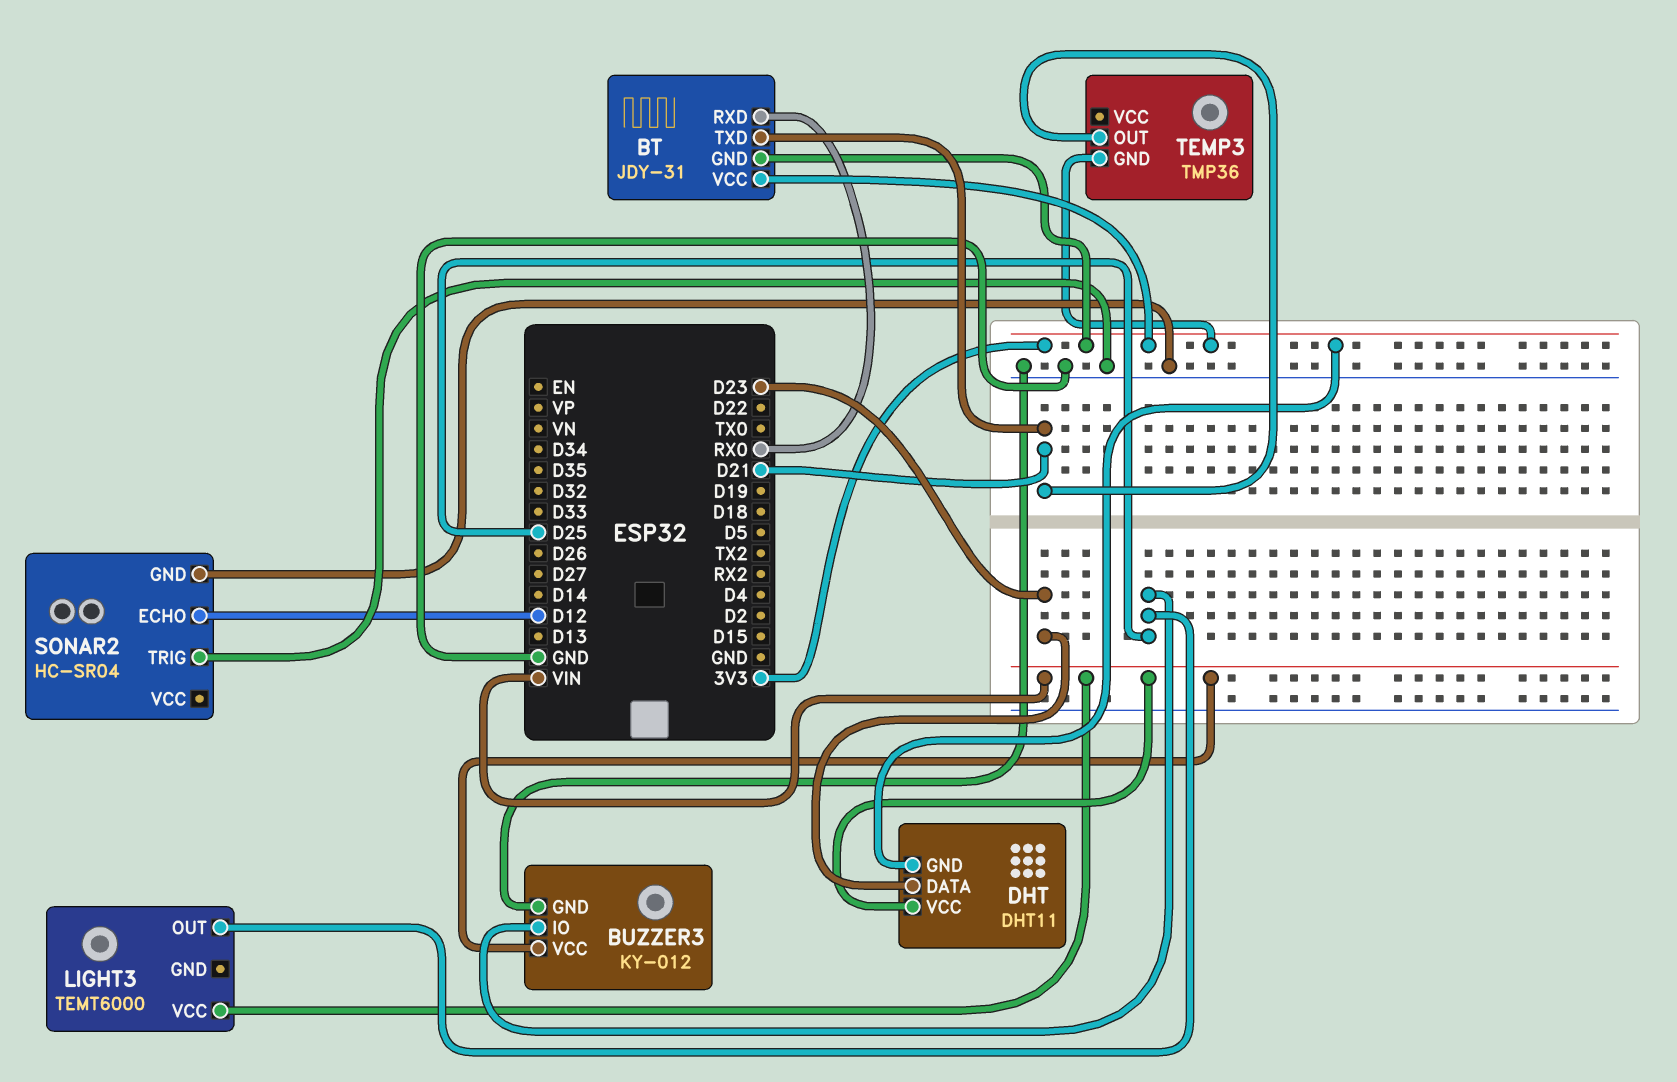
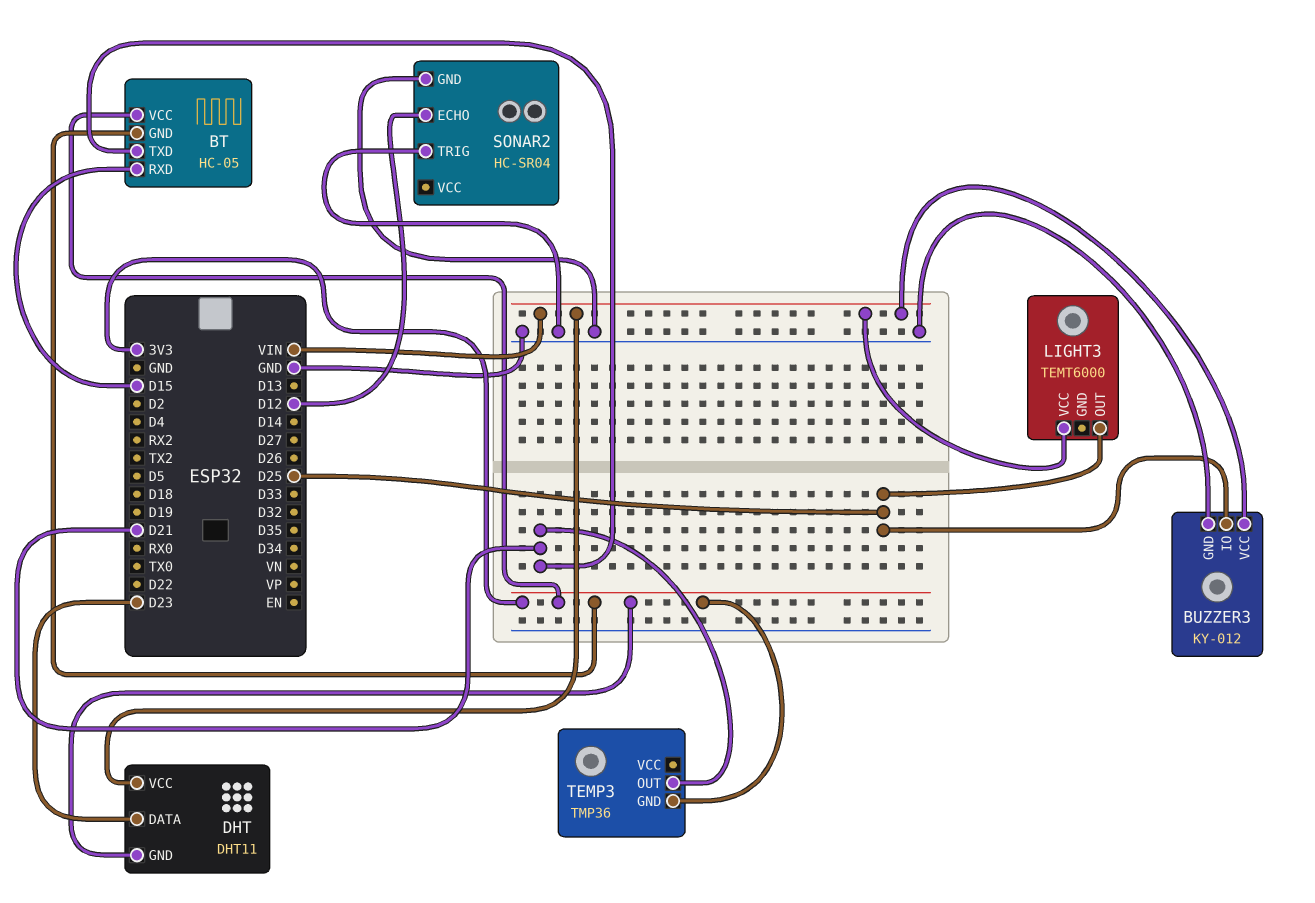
BT: JDY-31 -> HC-05
BT pin RXD: RX0 -> D15

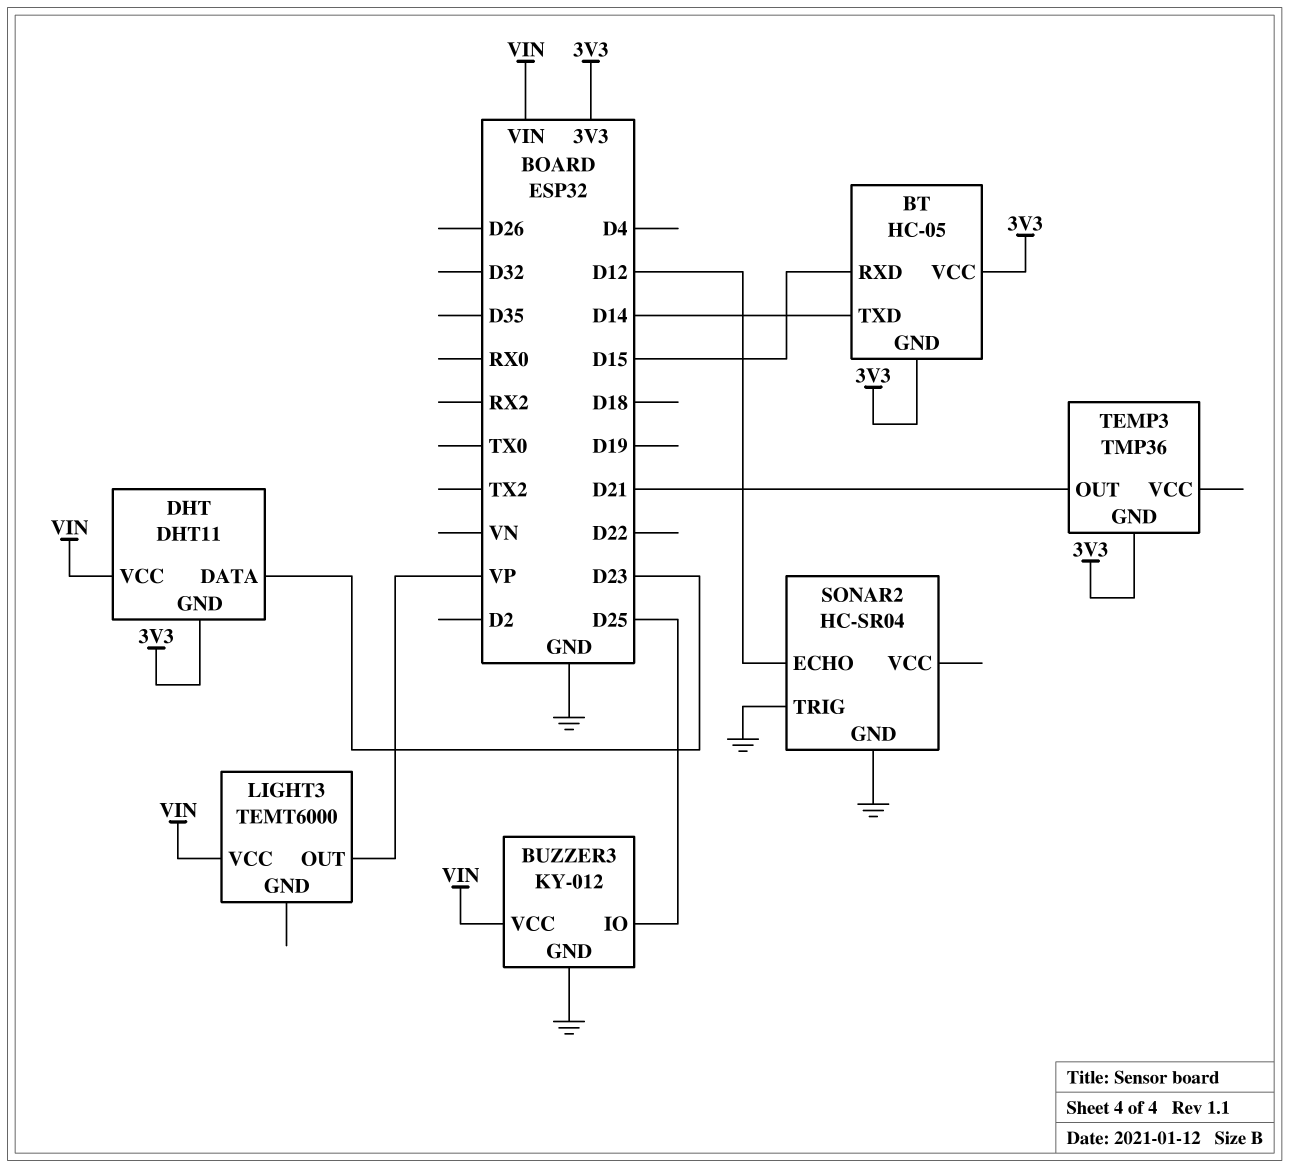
BT pin TXD: D21 -> D14
LIGHT3 pin OUT: D25 -> VP

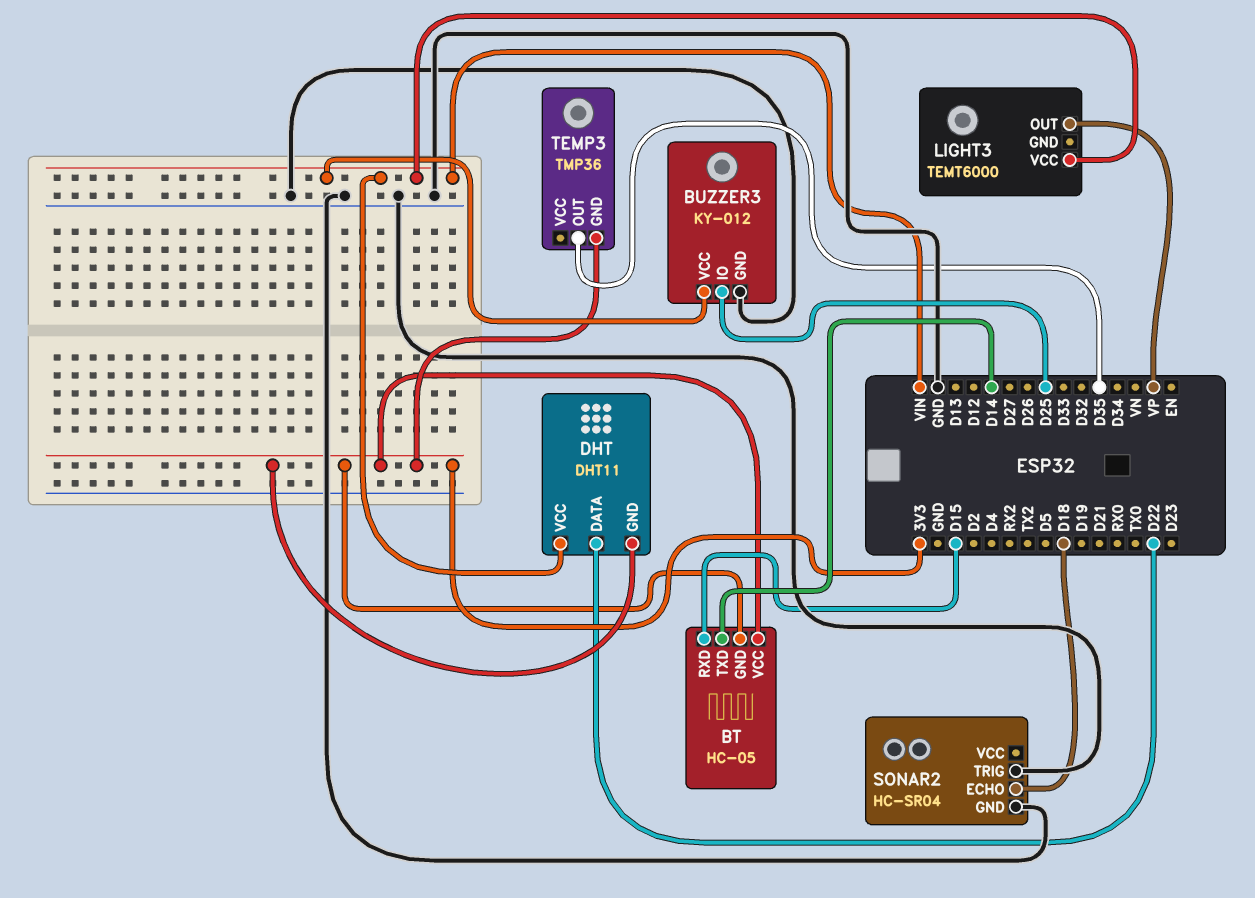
DHT pin DATA: D23 -> D22
SONAR2 pin ECHO: D12 -> D18
TEMP3 pin OUT: D21 -> D35

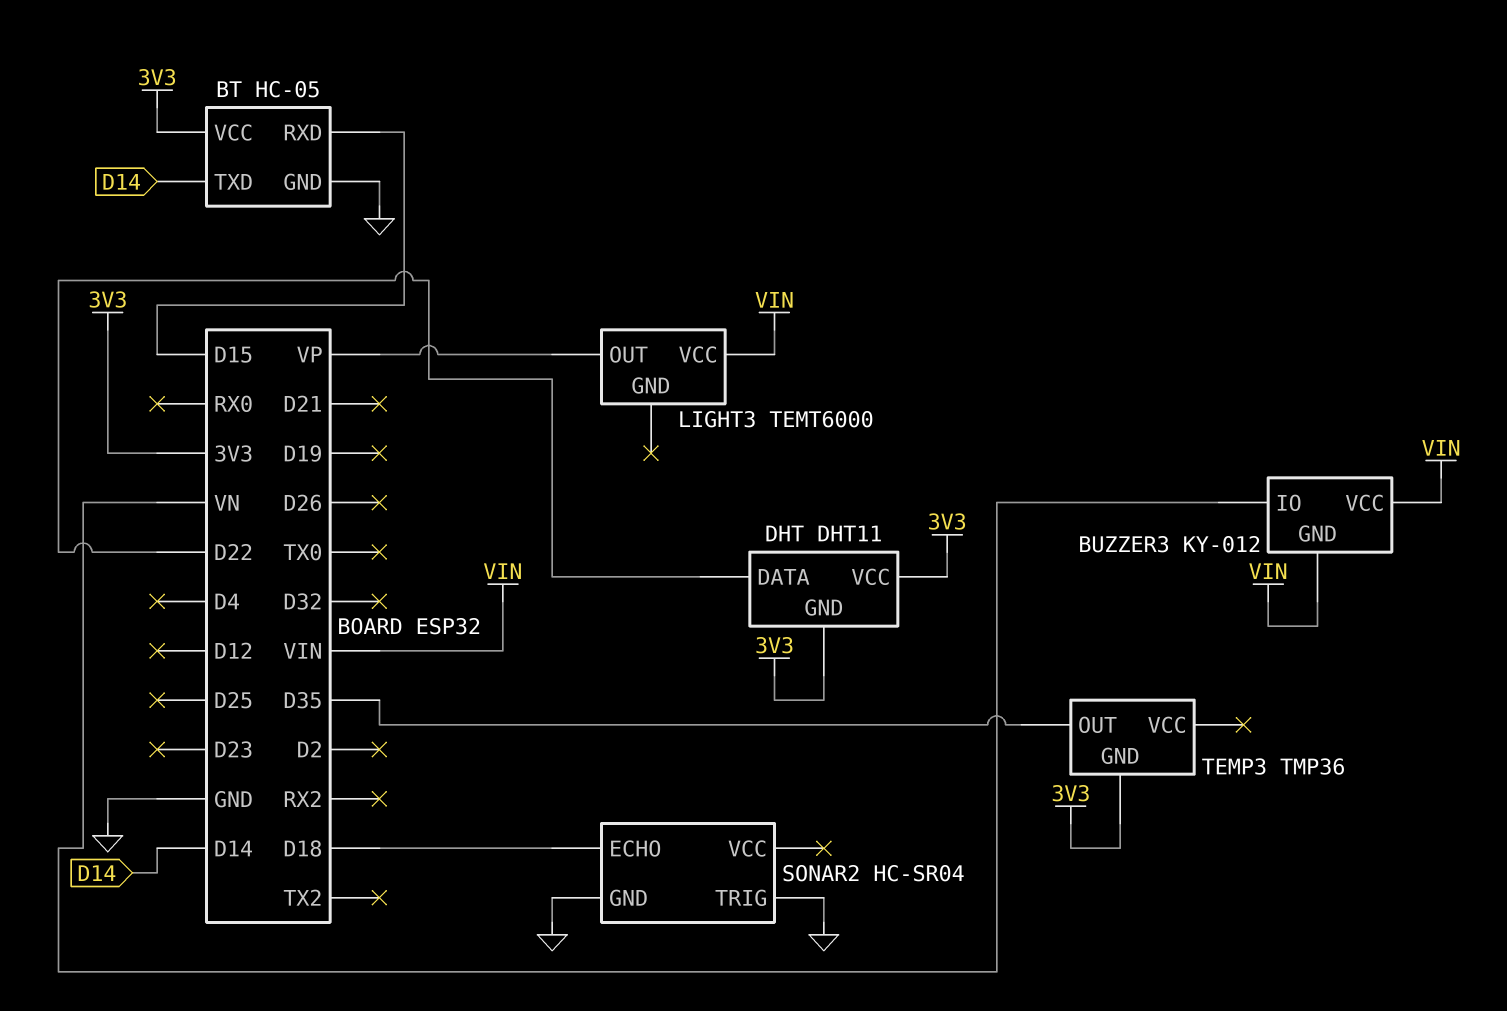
BT pin GND: 3V3 -> GND
BUZZER3 pin GND: GND -> VIN
BUZZER3 pin IO: D25 -> VN
DHT pin VCC: VIN -> 3V3

